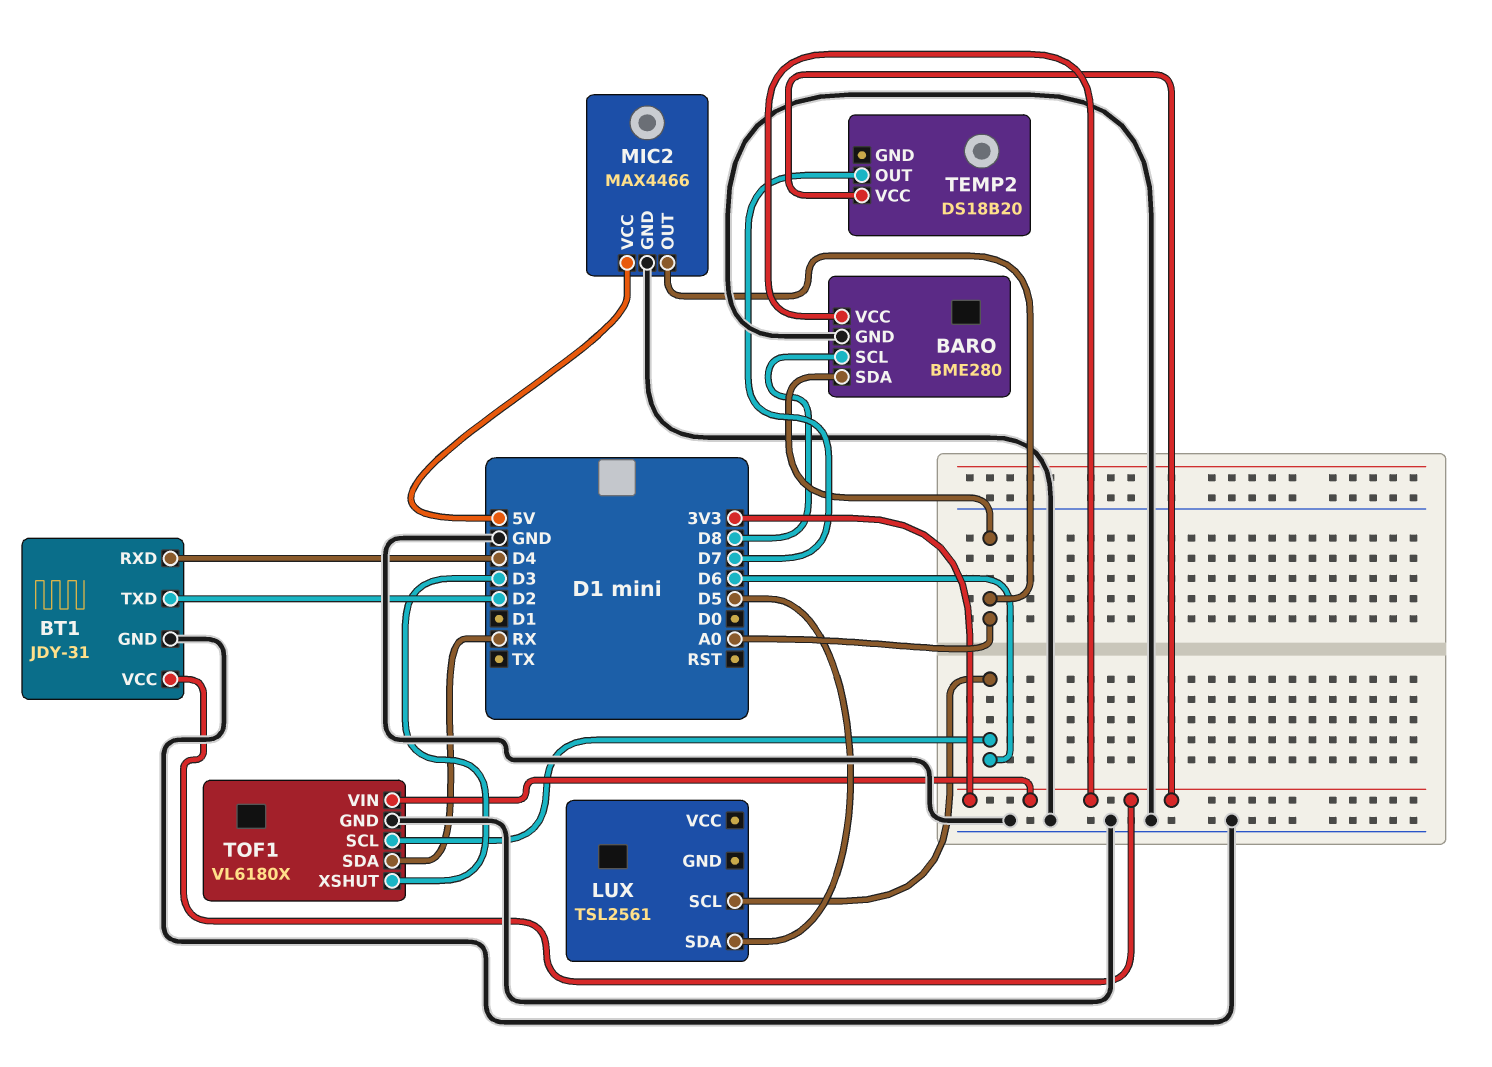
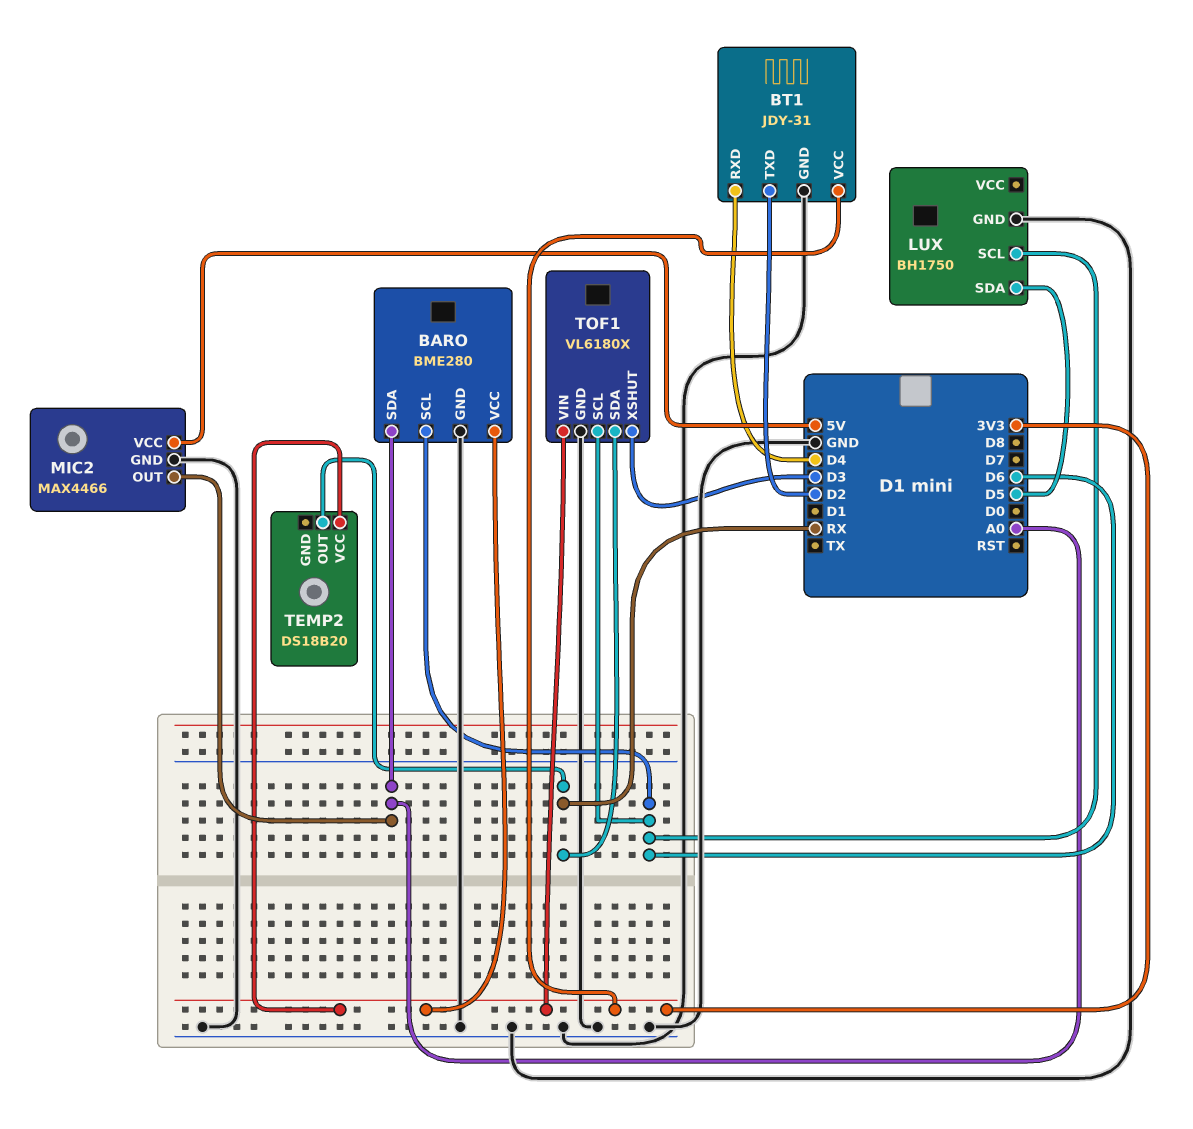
BARO pin SCL: D8 -> D6
LUX: TSL2561 -> BH1750
LUX pin GND: none -> GND
TEMP2 pin OUT: D7 -> RX

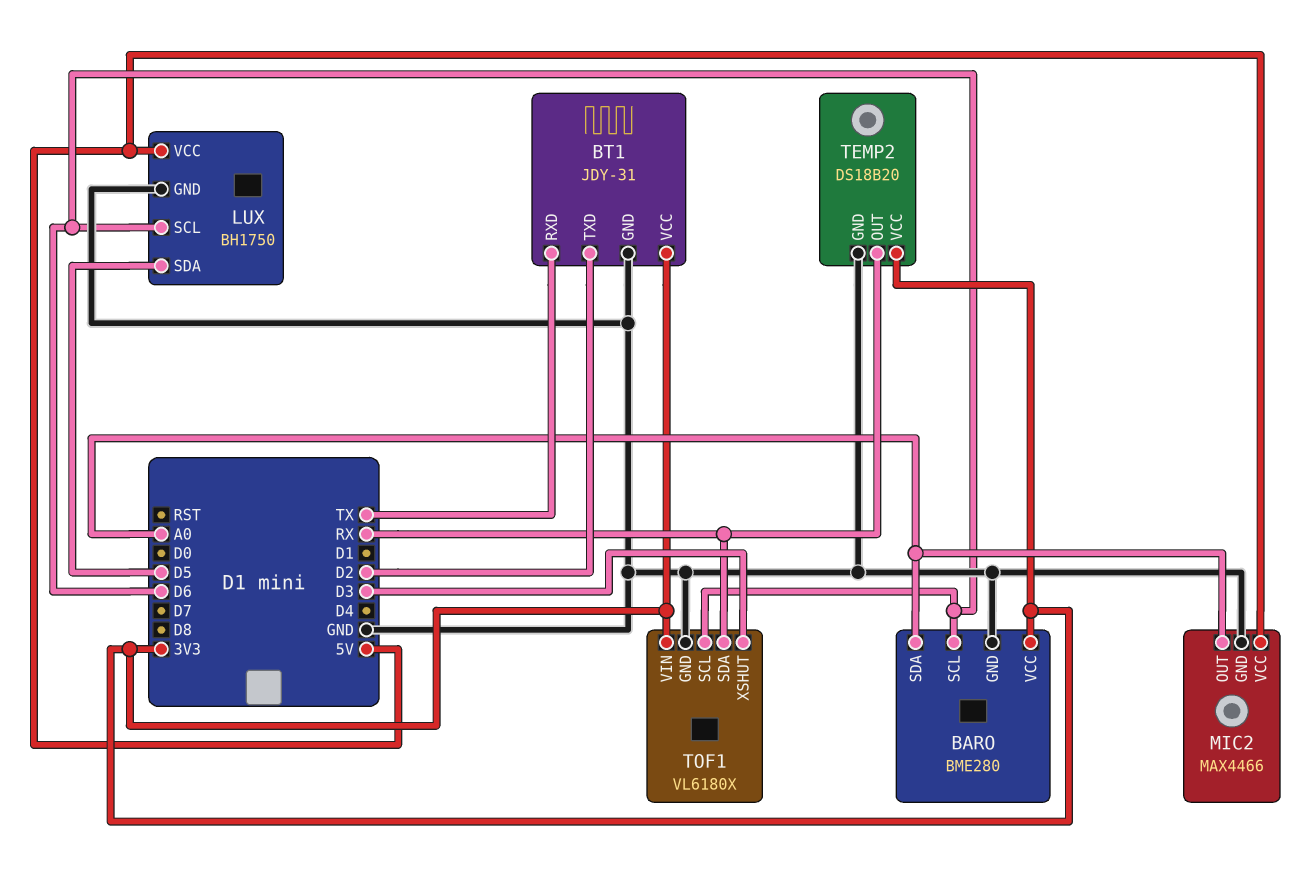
BT1 pin RXD: D4 -> TX
LUX pin VCC: none -> 5V
TEMP2 pin GND: none -> GND

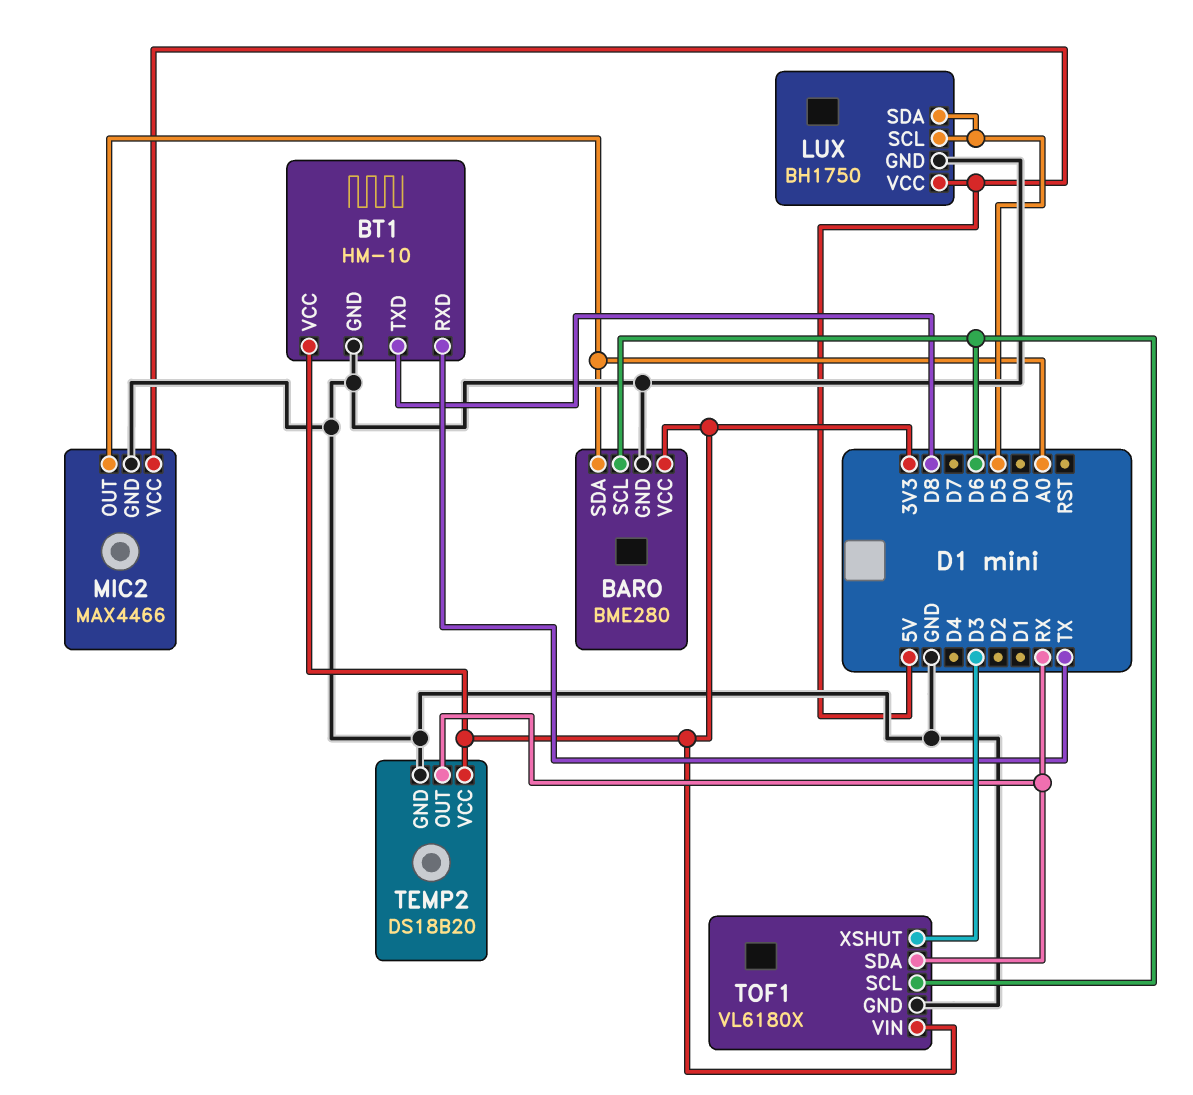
BT1: JDY-31 -> HM-10
BT1 pin TXD: D2 -> D8
LUX pin SCL: D6 -> D5

